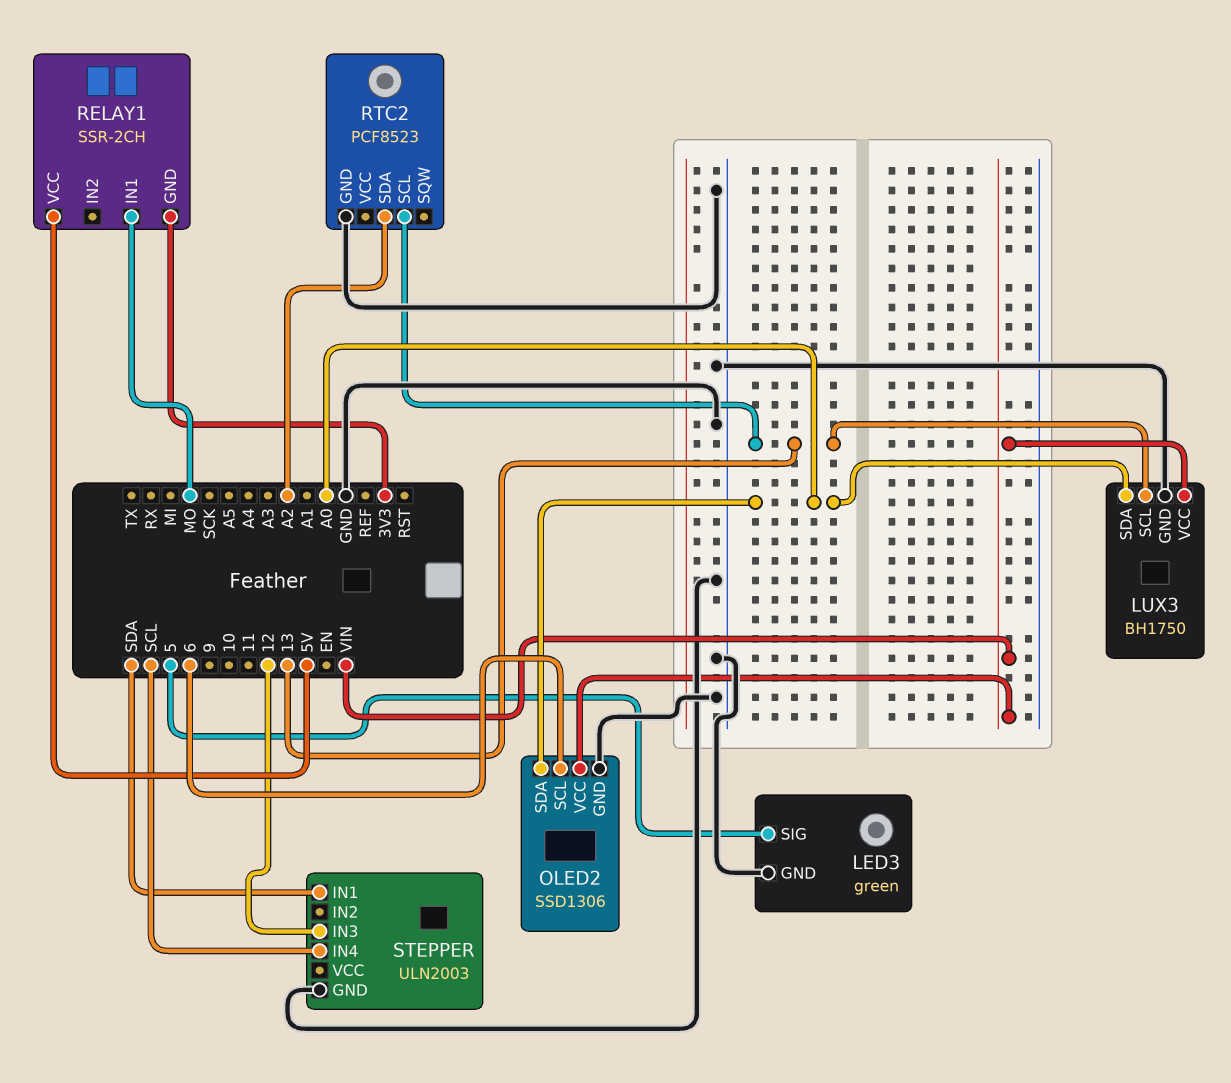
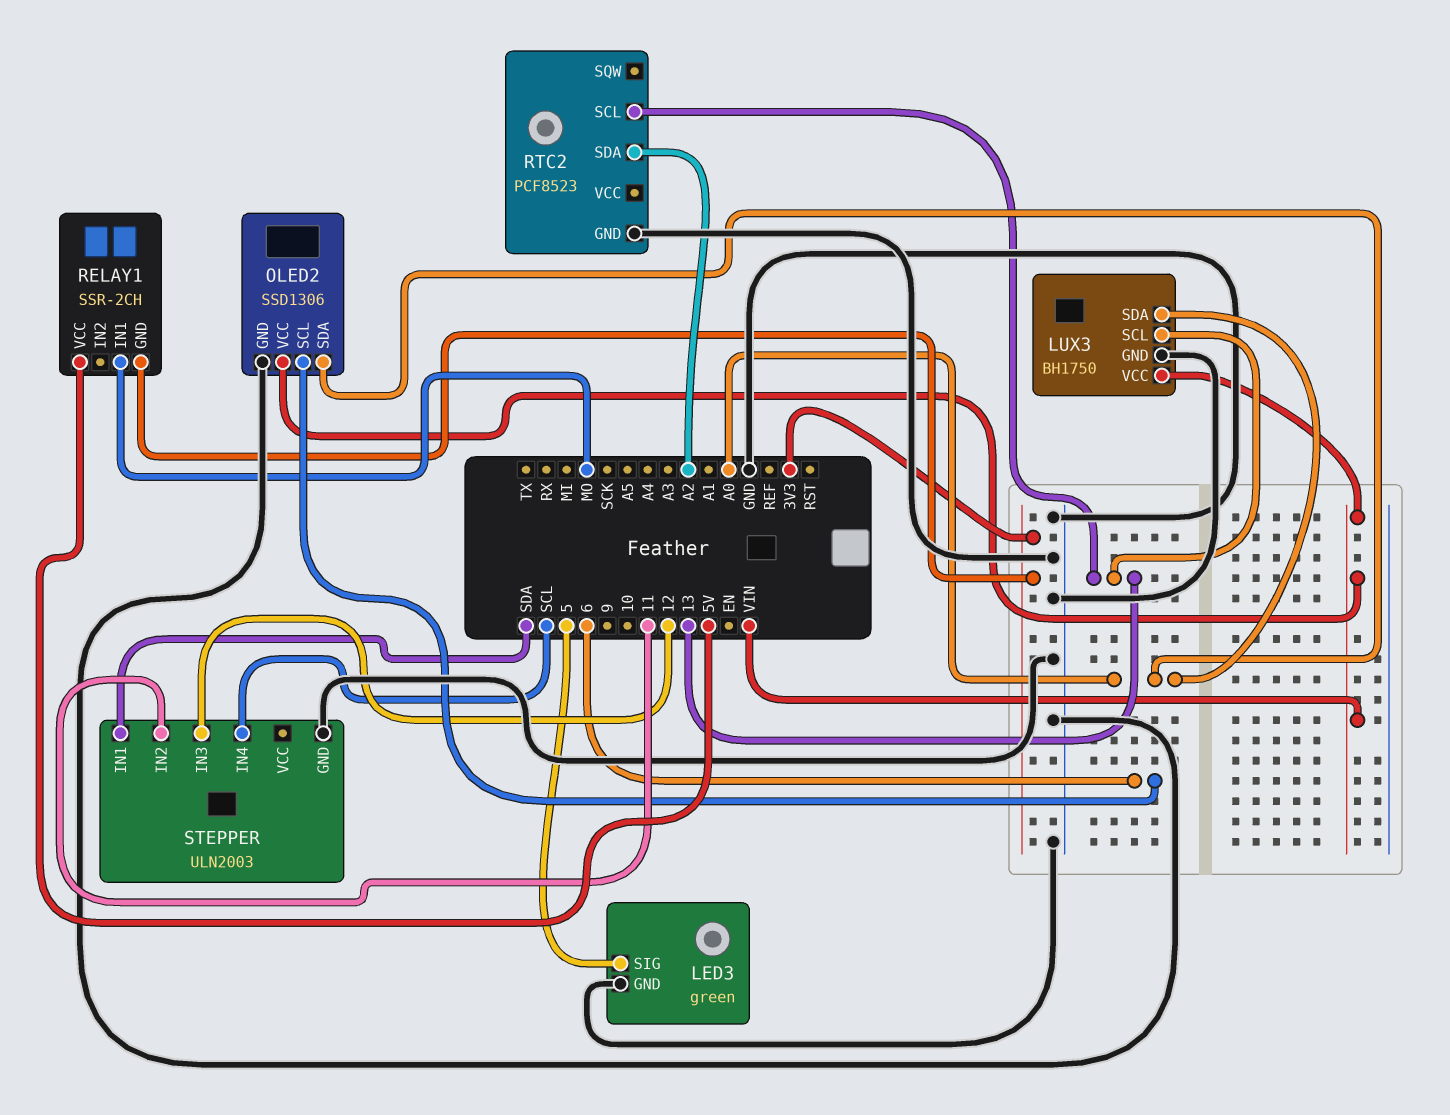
STEPPER pin IN2: none -> 11

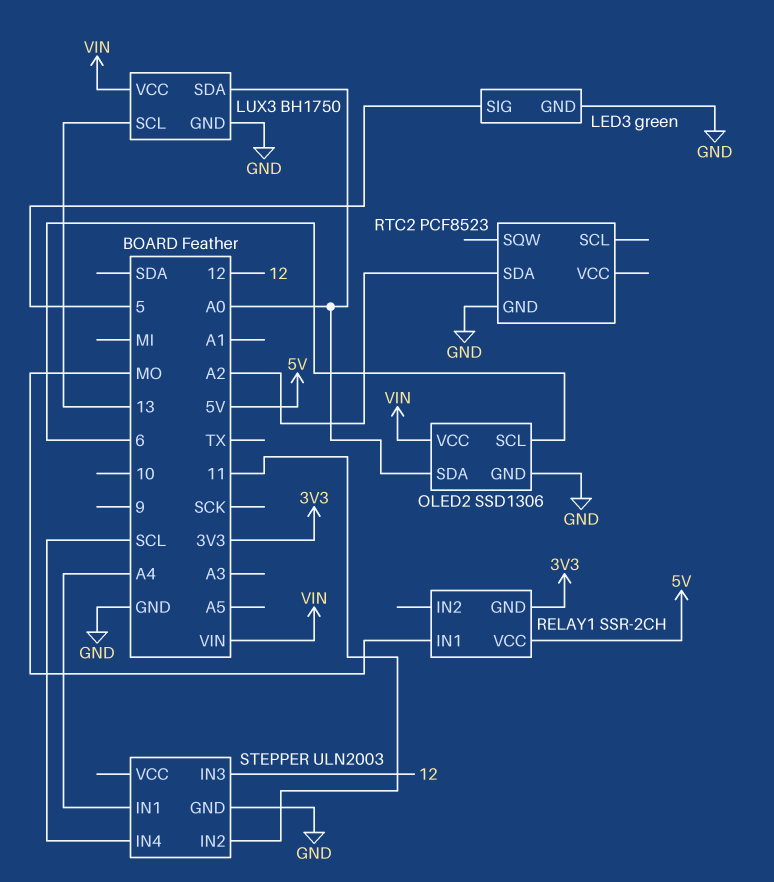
RTC2 pin SCL: 13 -> none
STEPPER pin IN1: SDA -> A4

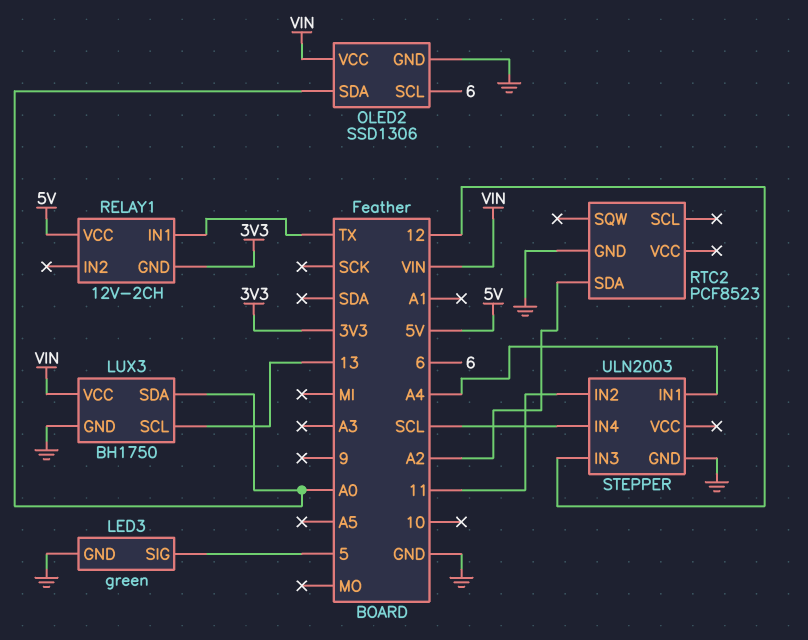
RELAY1: SSR-2CH -> 12V-2CH
RELAY1 pin IN1: MO -> TX

